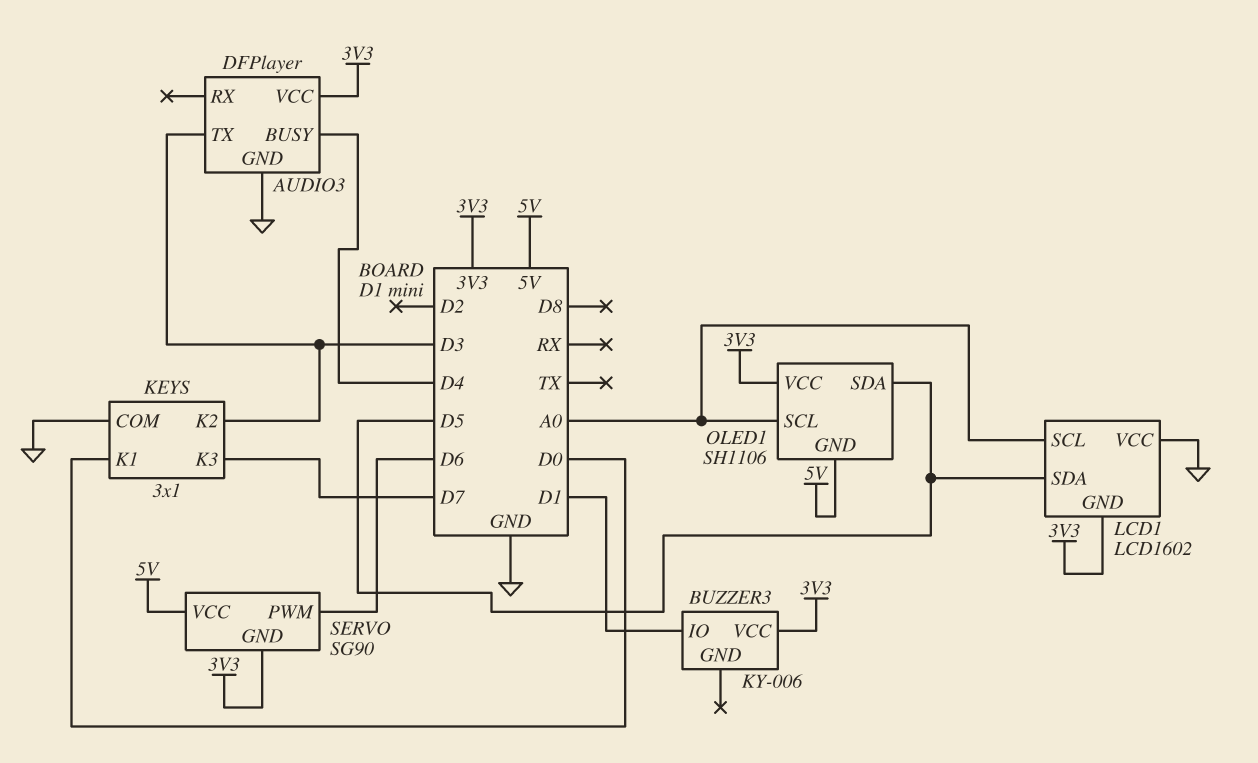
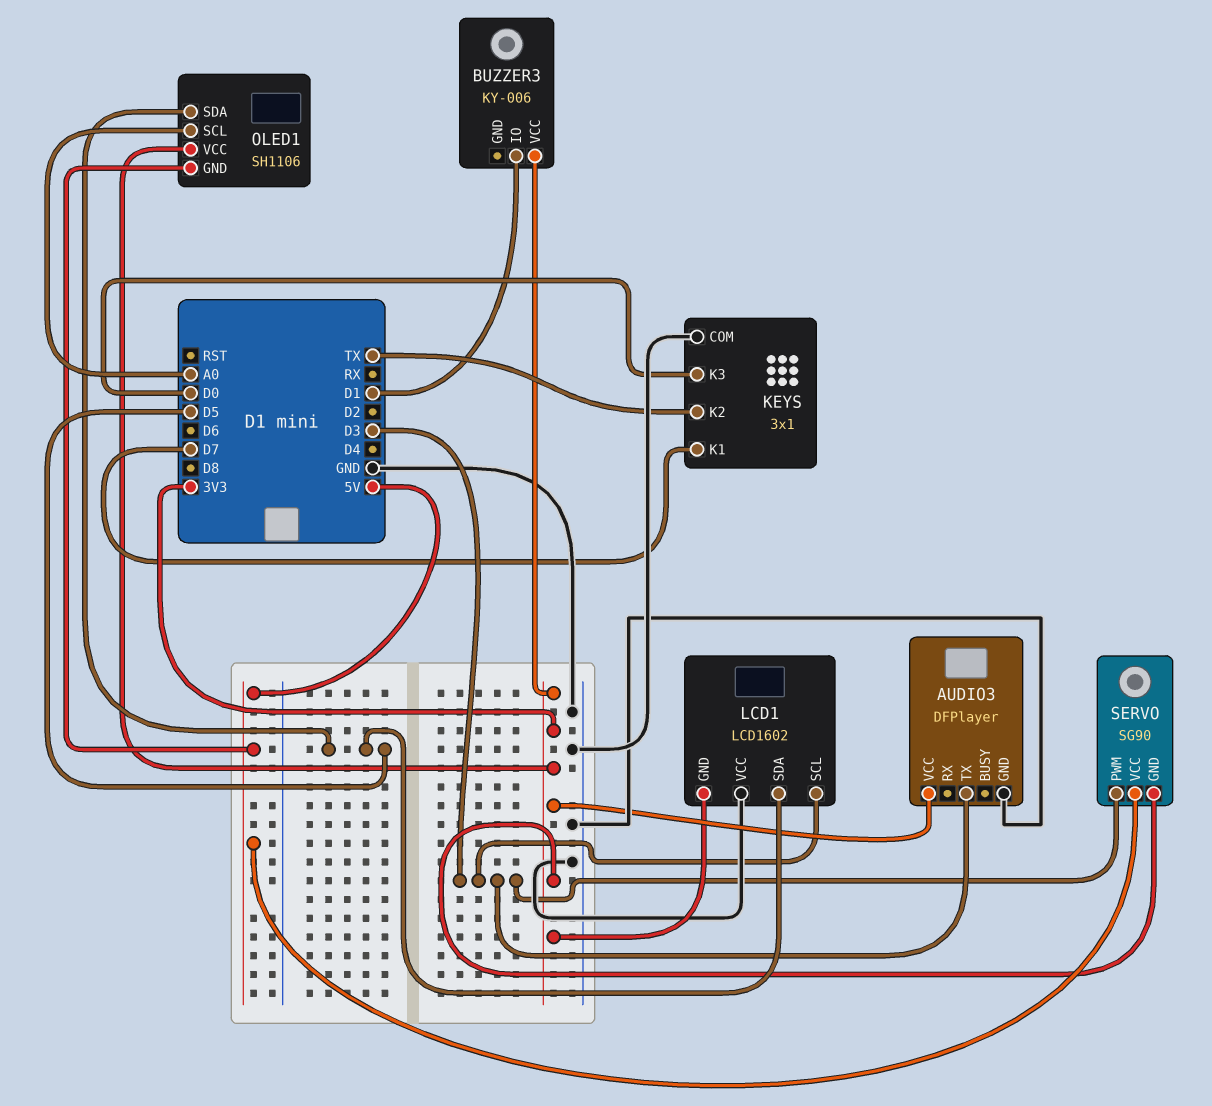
AUDIO3 pin BUSY: D4 -> none
KEYS pin K1: D0 -> D7
KEYS pin K2: D3 -> TX
KEYS pin K3: D7 -> D0
LCD1 pin SCL: A0 -> D3
SERVO pin PWM: D6 -> D3

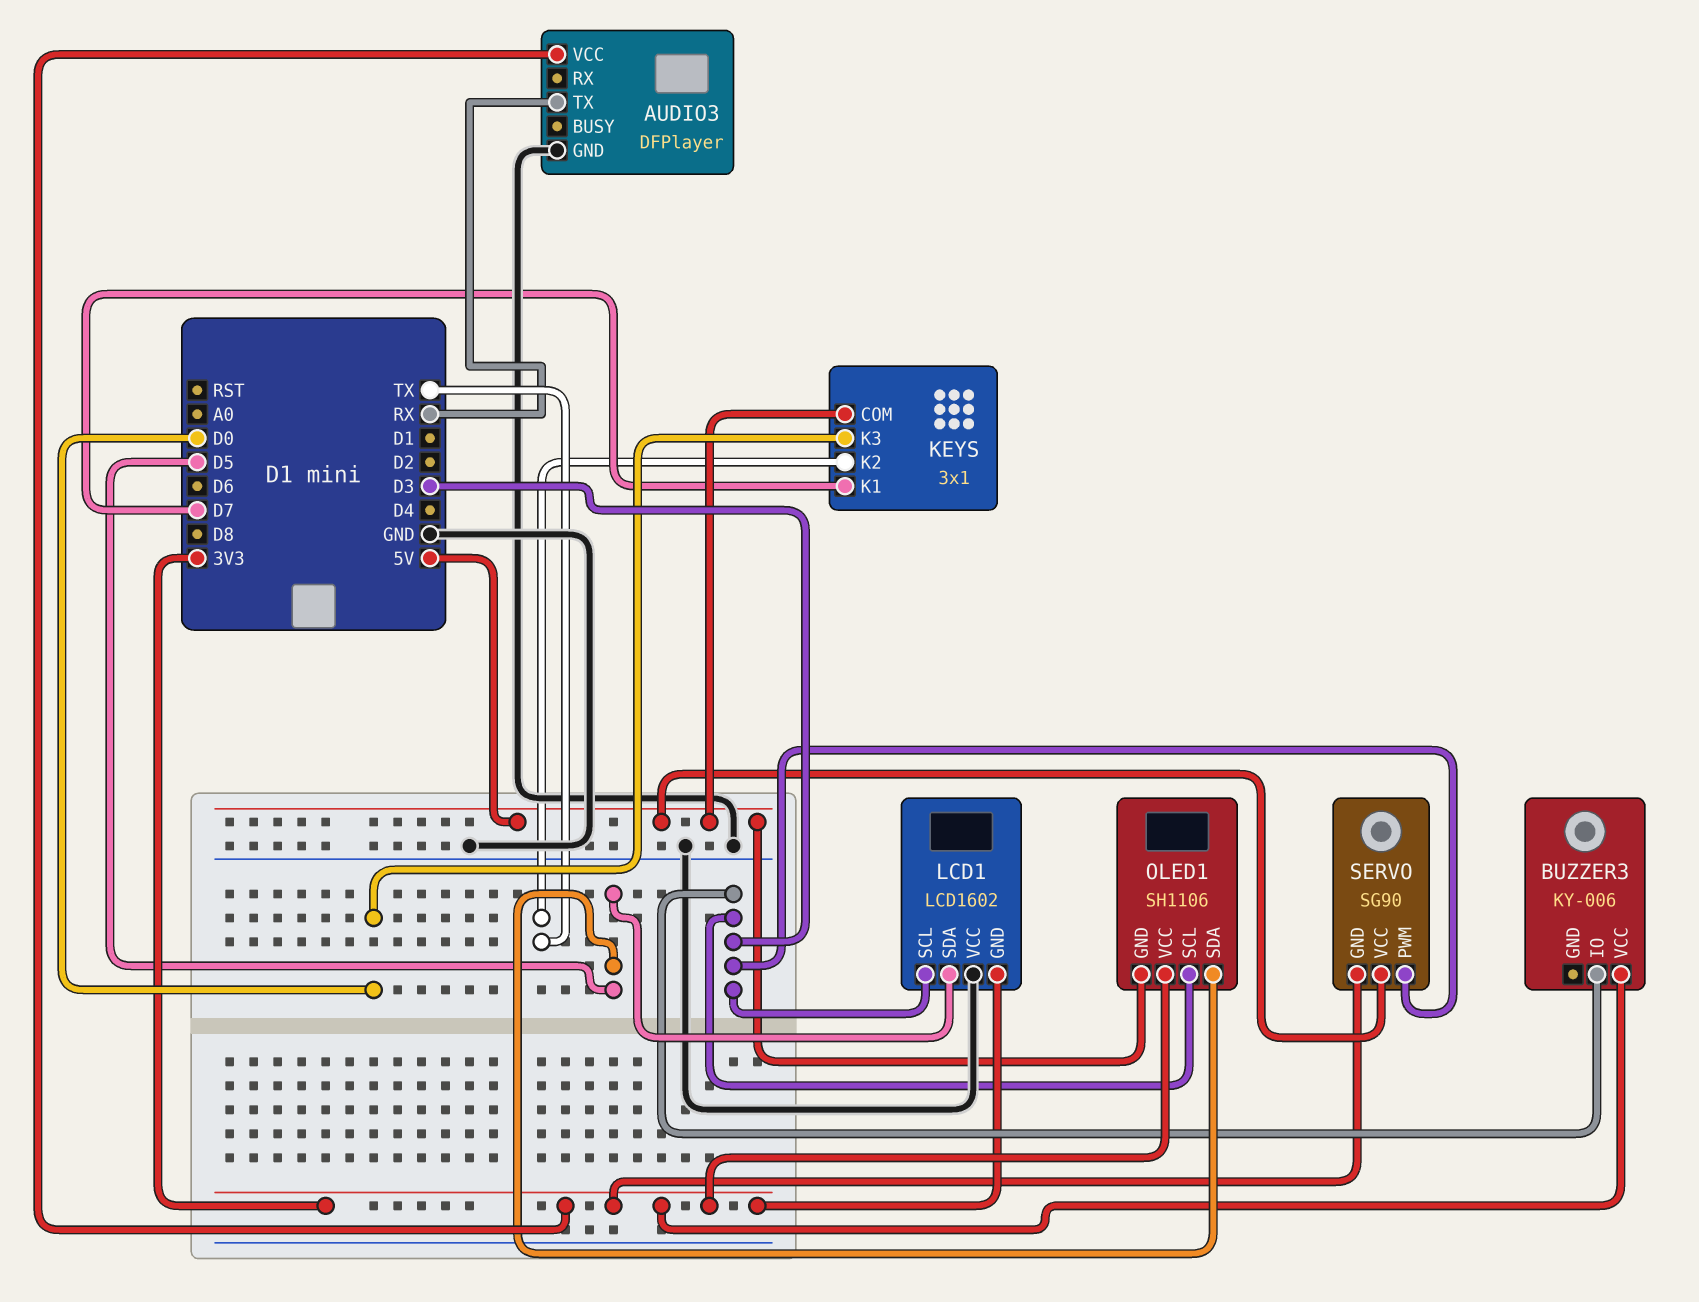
AUDIO3 pin TX: D3 -> RX
BUZZER3 pin IO: D1 -> D3
KEYS pin COM: GND -> 5V
OLED1 pin SCL: A0 -> D3

